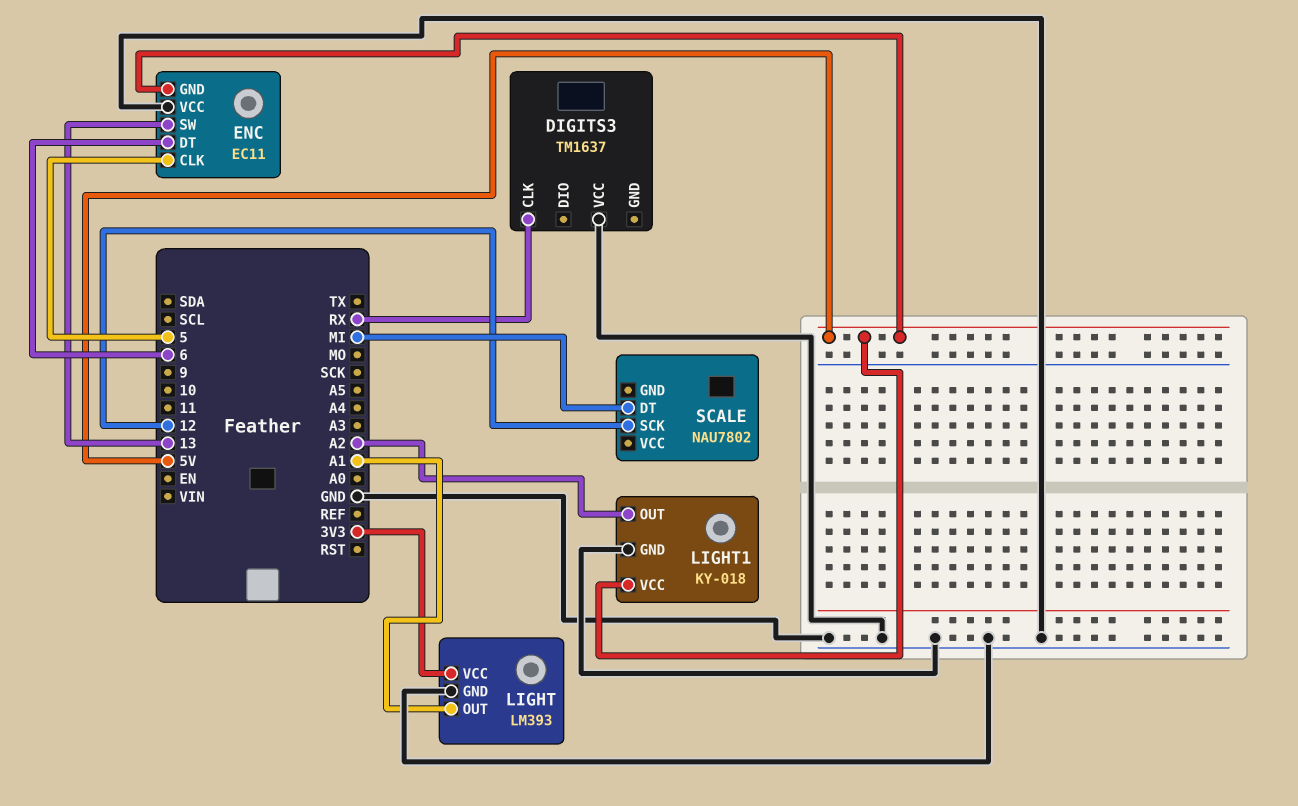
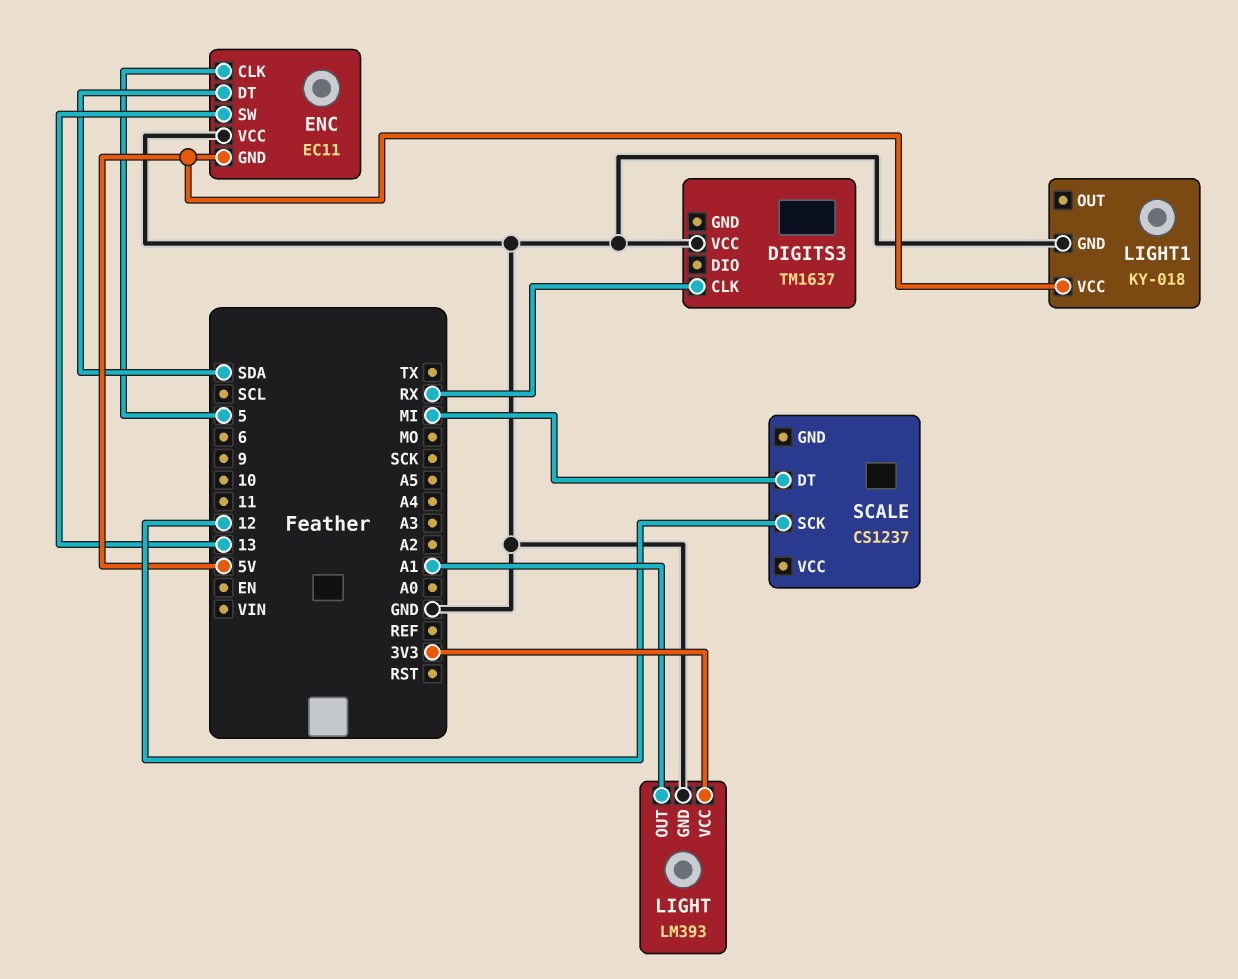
ENC pin DT: 6 -> SDA
LIGHT1 pin OUT: A2 -> none
SCALE: NAU7802 -> CS1237

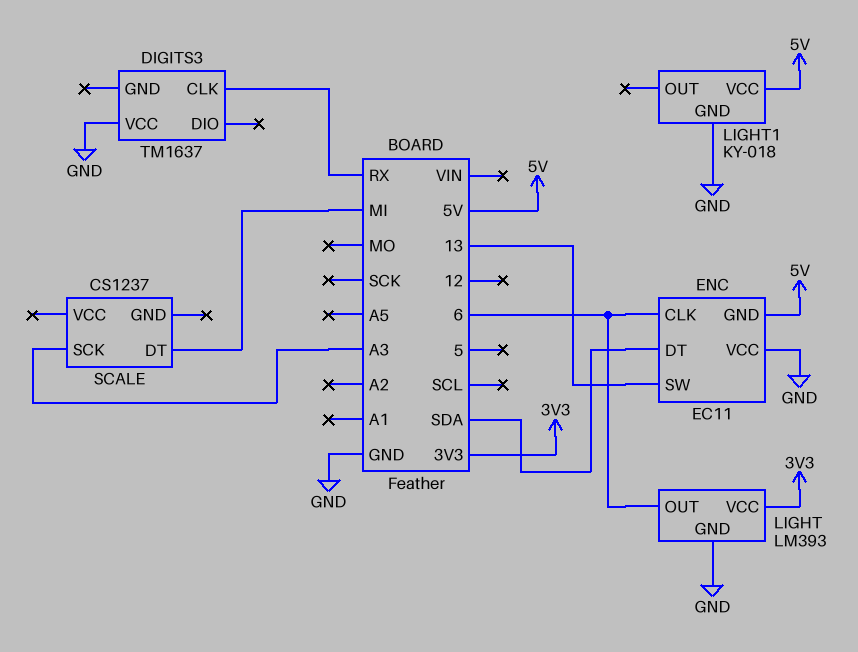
ENC pin CLK: 5 -> 6
LIGHT pin OUT: A1 -> 6
SCALE pin SCK: 12 -> A3

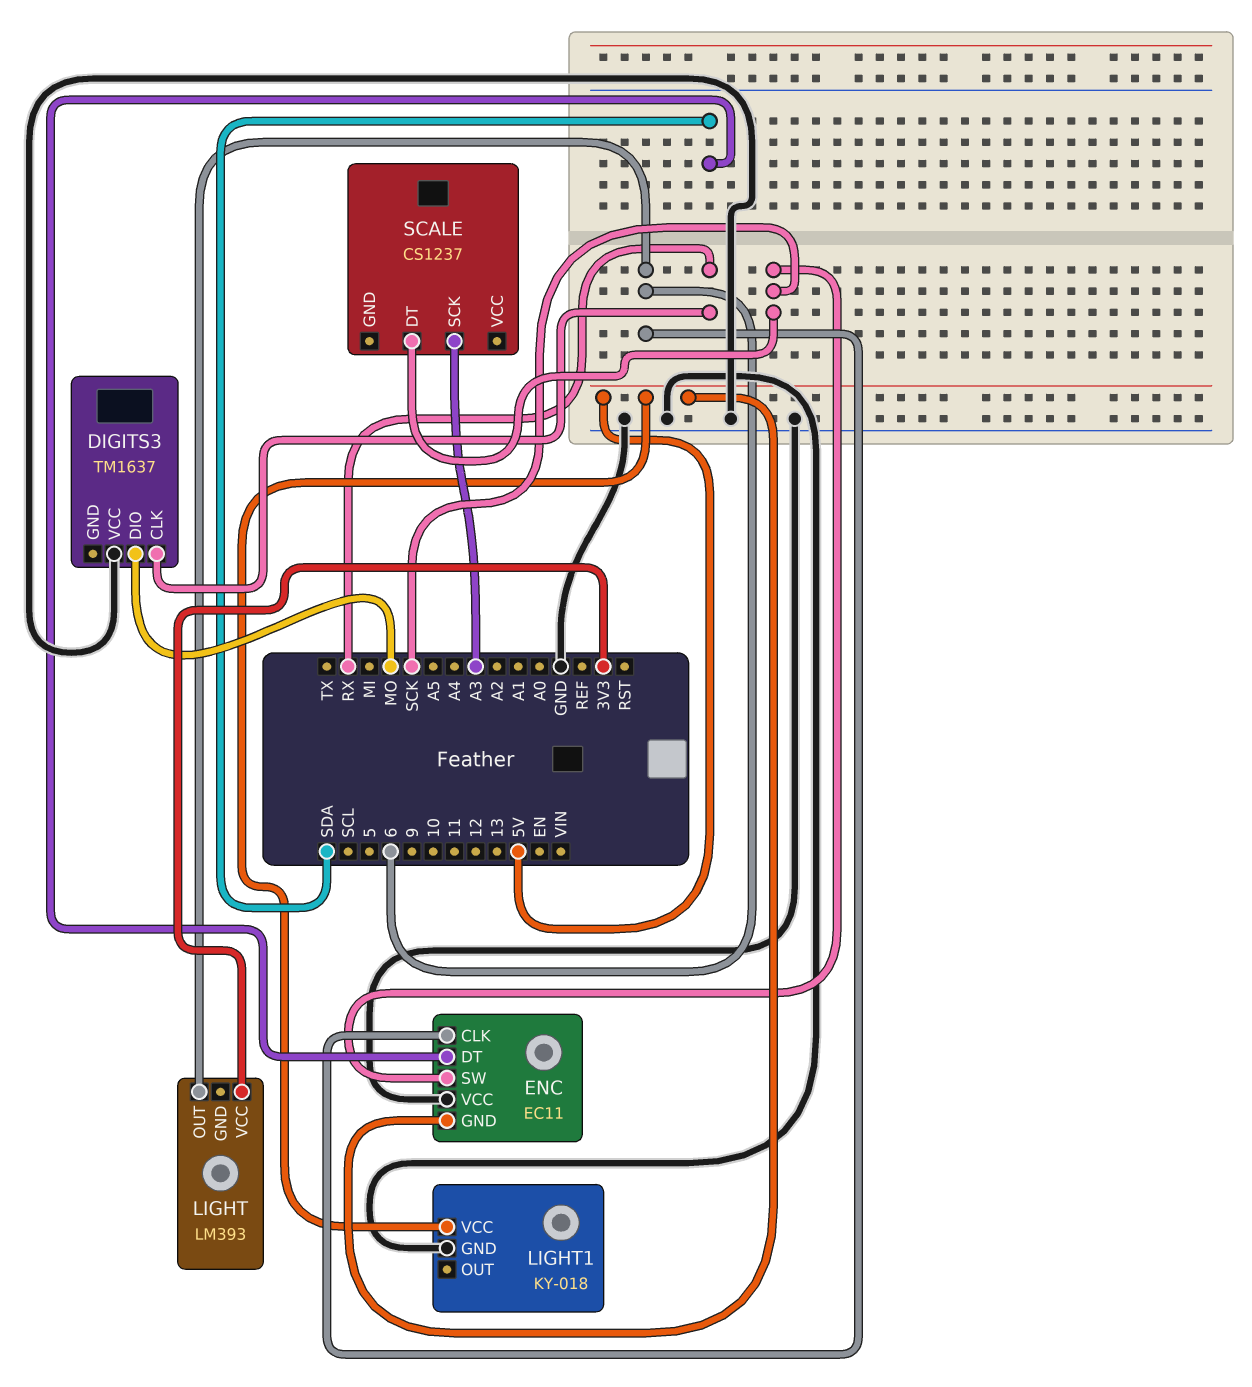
DIGITS3 pin DIO: none -> MO
ENC pin SW: 13 -> SCK
LIGHT pin GND: GND -> none
SCALE pin DT: MI -> SCK

